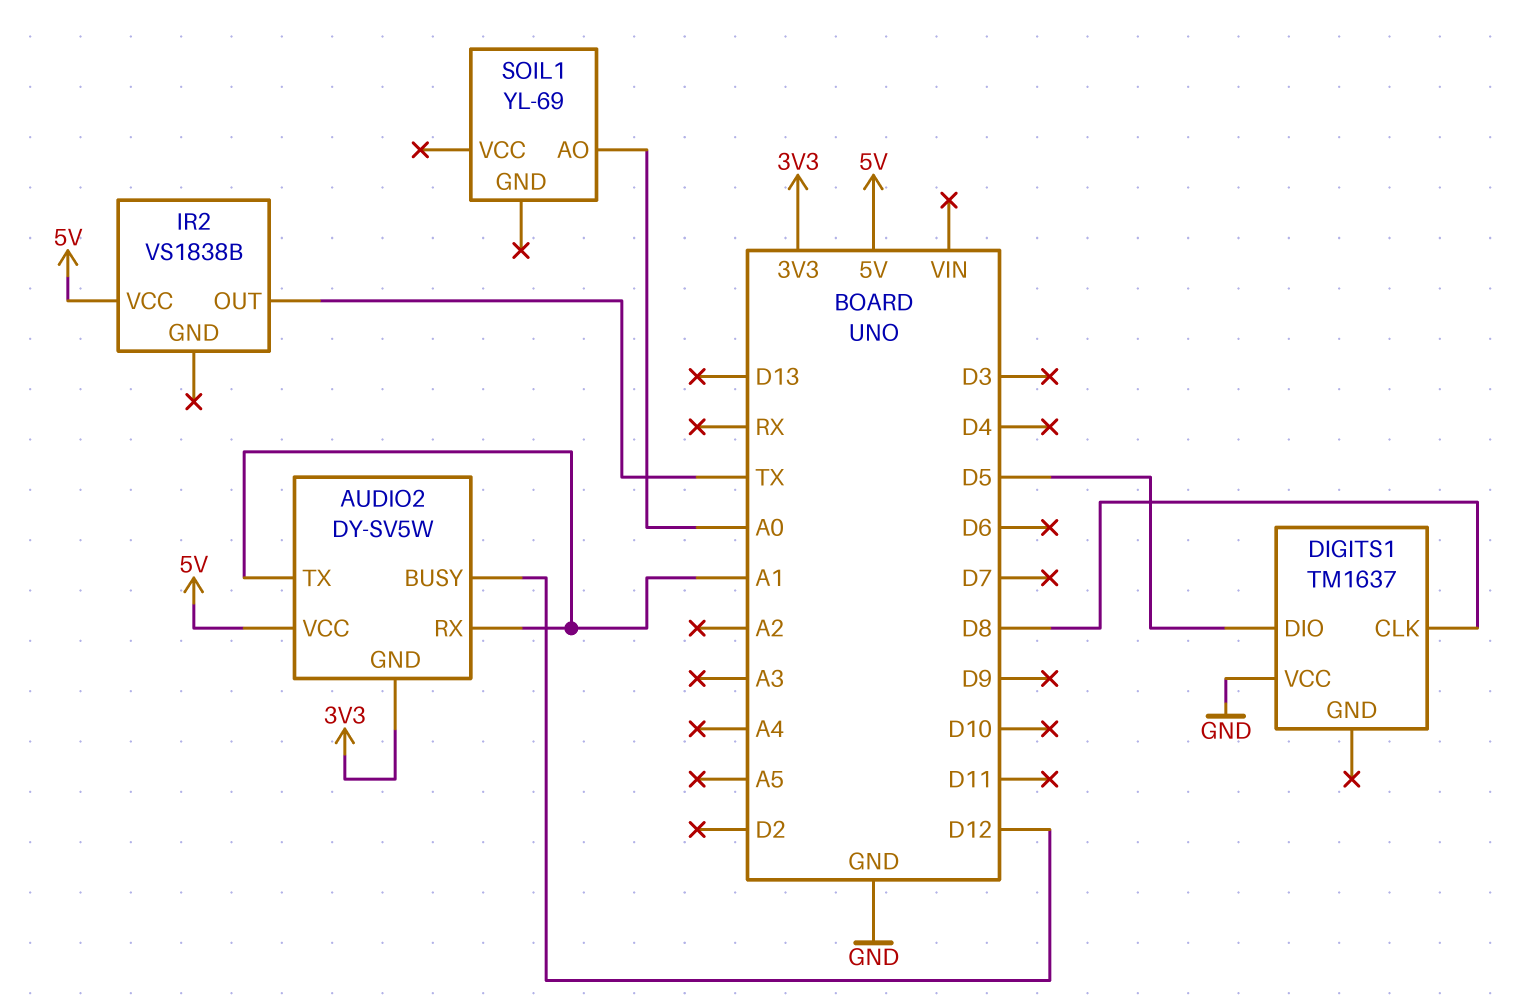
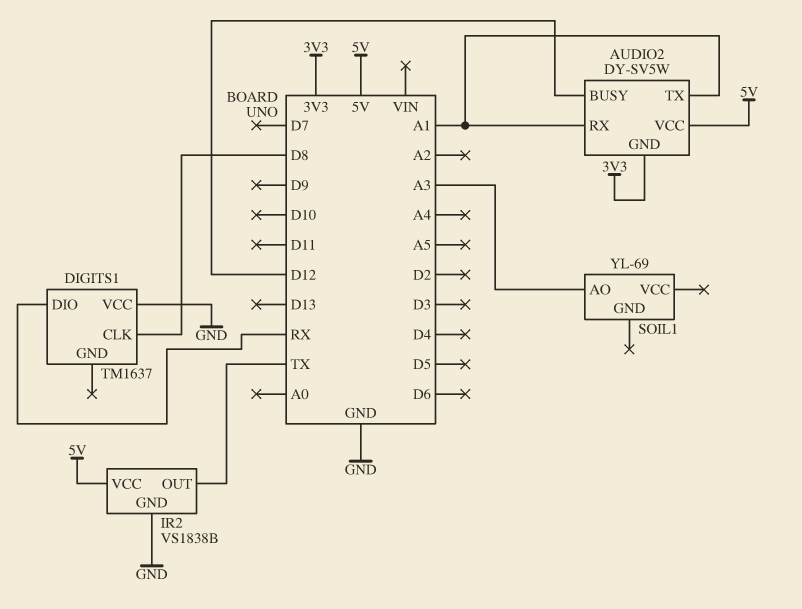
DIGITS1 pin DIO: D5 -> RX
IR2 pin GND: none -> GND
SOIL1 pin AO: A0 -> A3

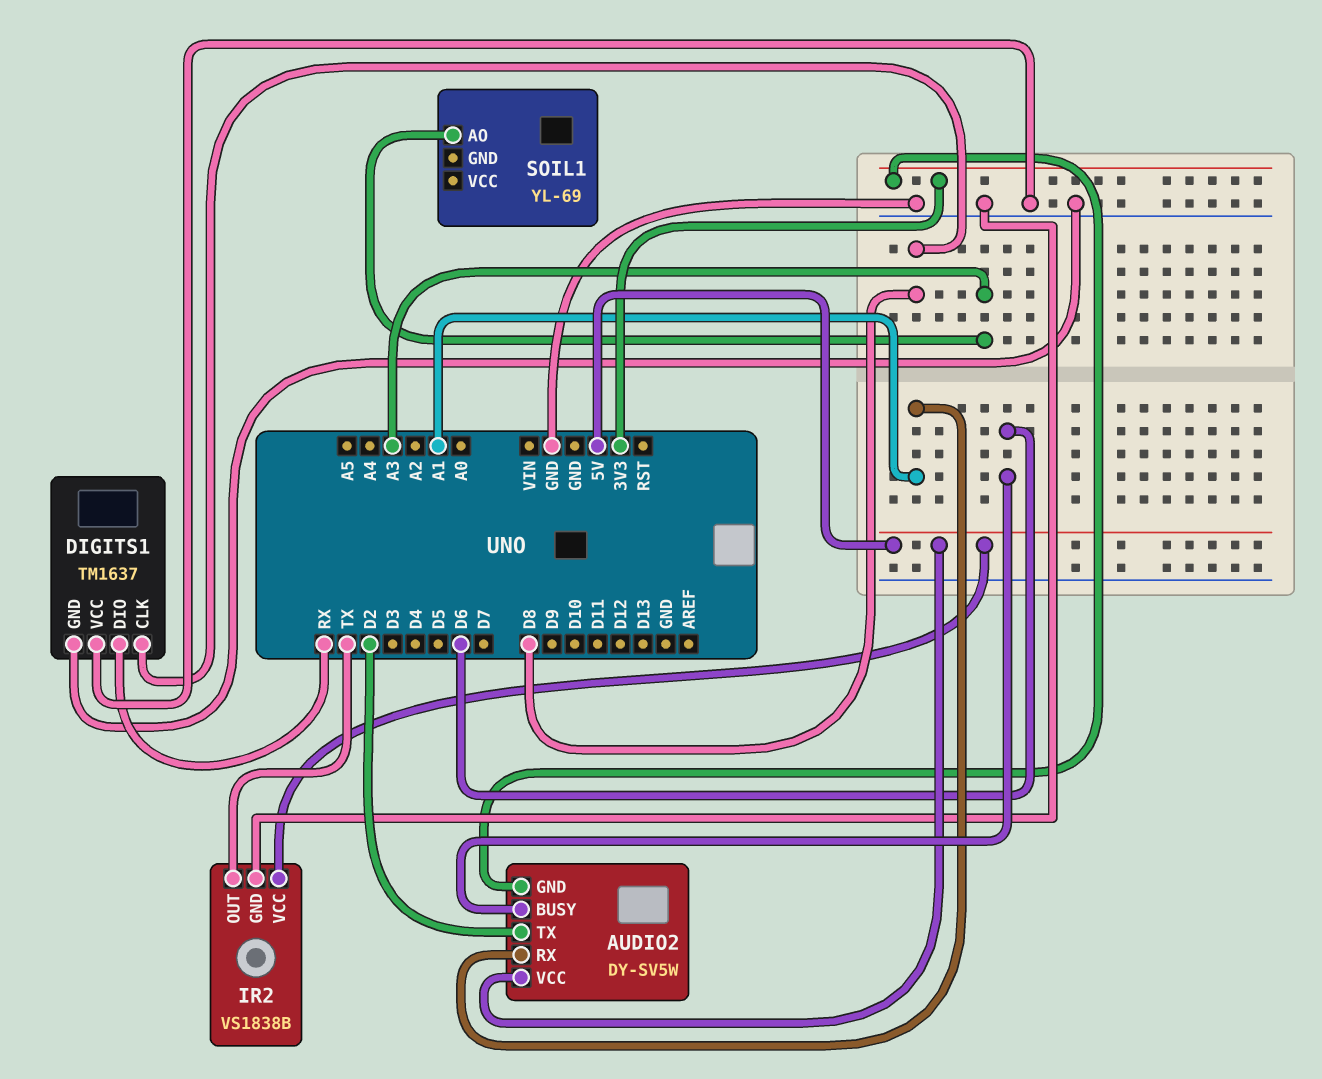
AUDIO2 pin BUSY: D12 -> D6
AUDIO2 pin TX: A1 -> D2
DIGITS1 pin GND: none -> GND

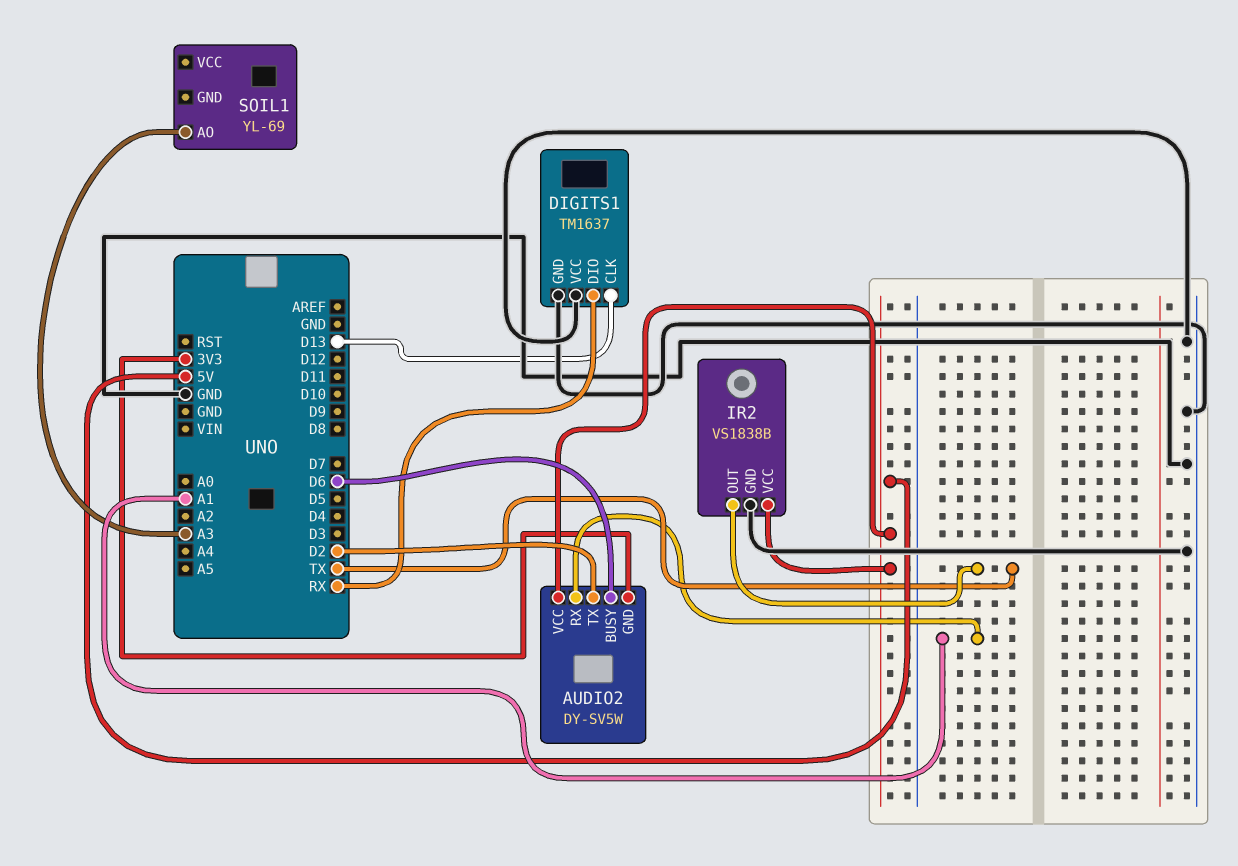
DIGITS1 pin CLK: D8 -> D13

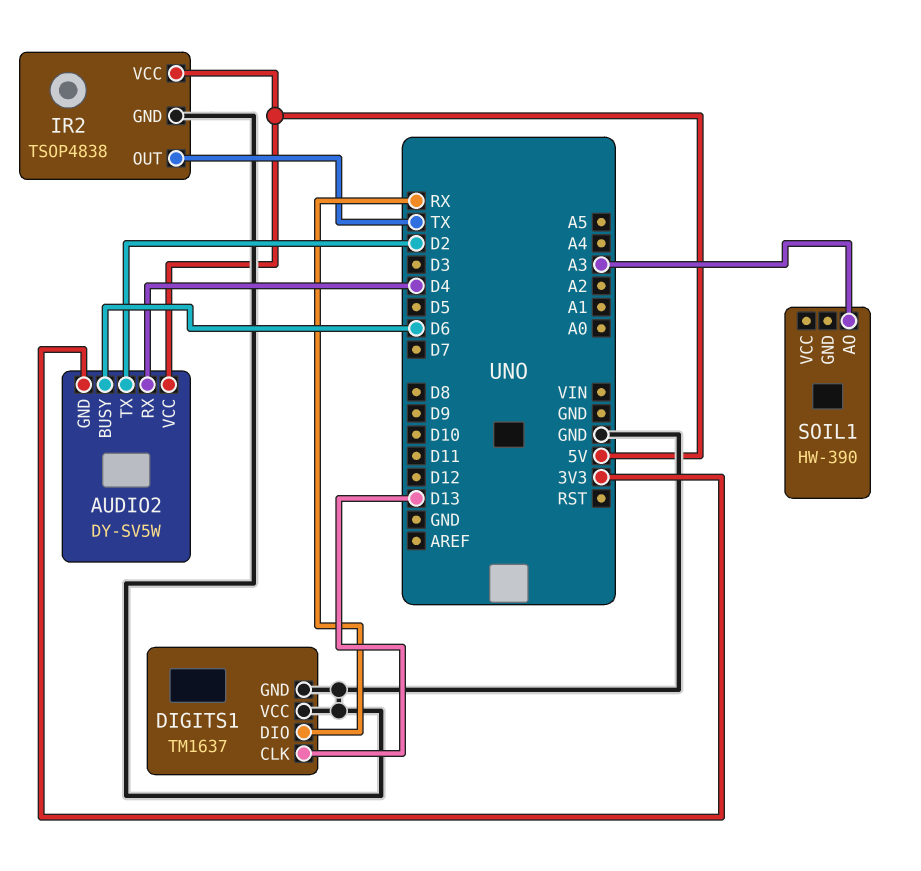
AUDIO2 pin RX: A1 -> D4
IR2: VS1838B -> TSOP4838
SOIL1: YL-69 -> HW-390

